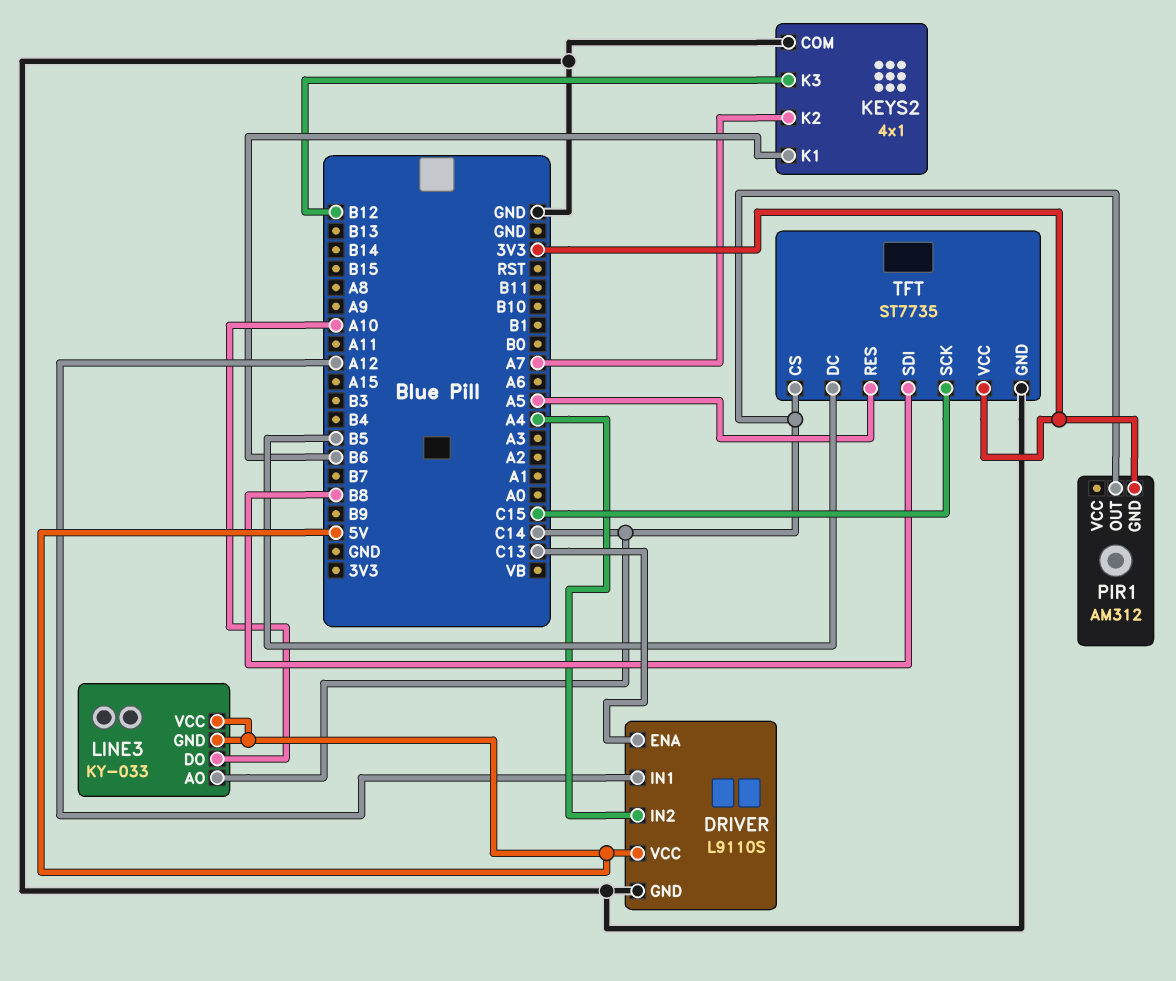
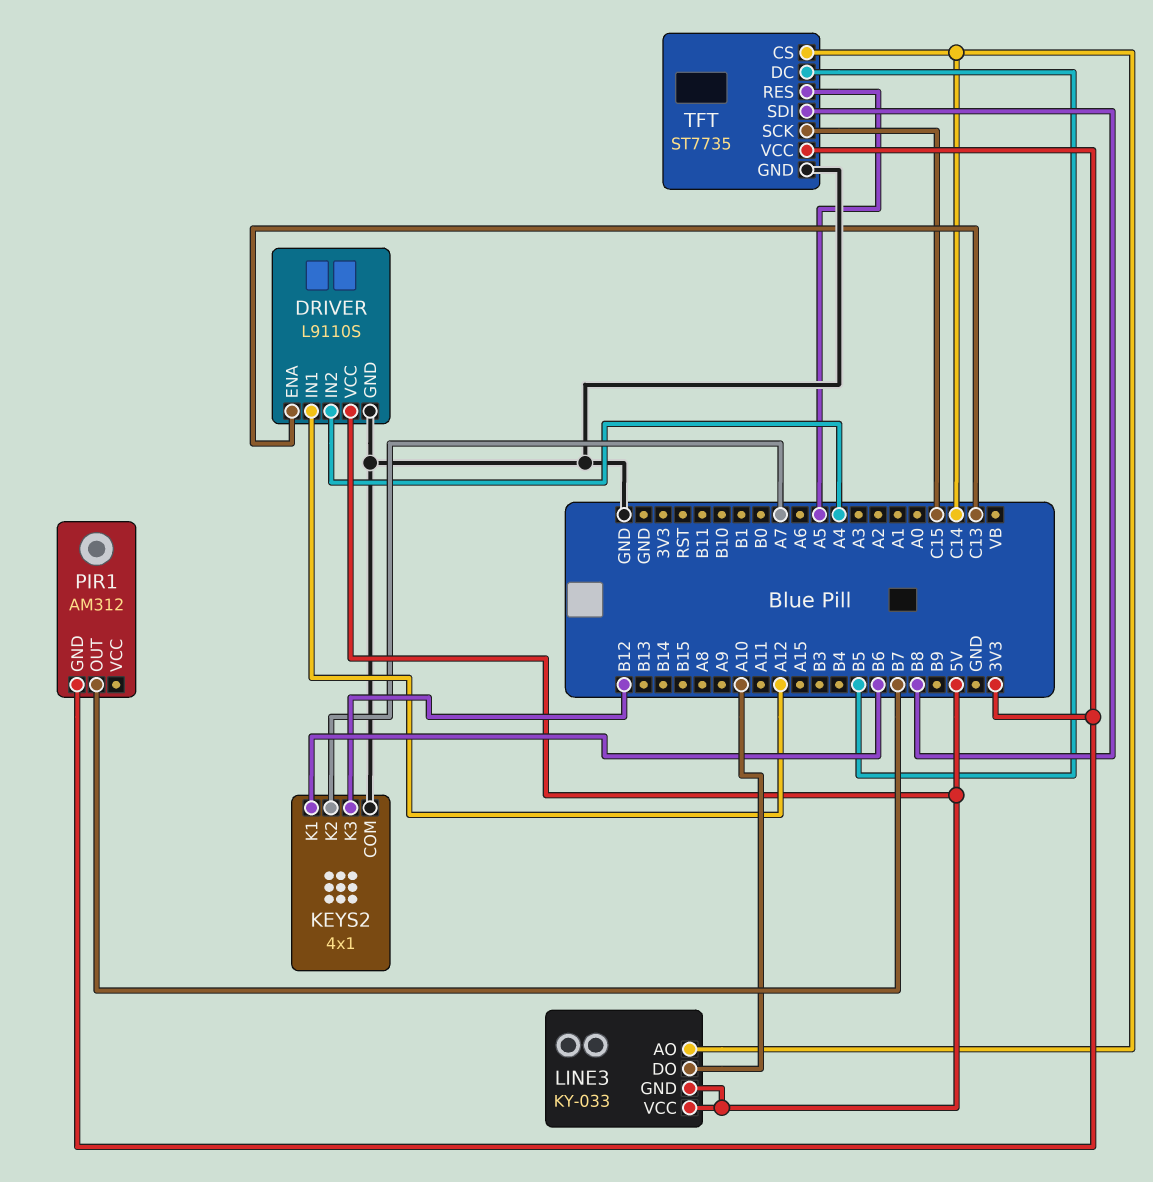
PIR1 pin OUT: C14 -> B7

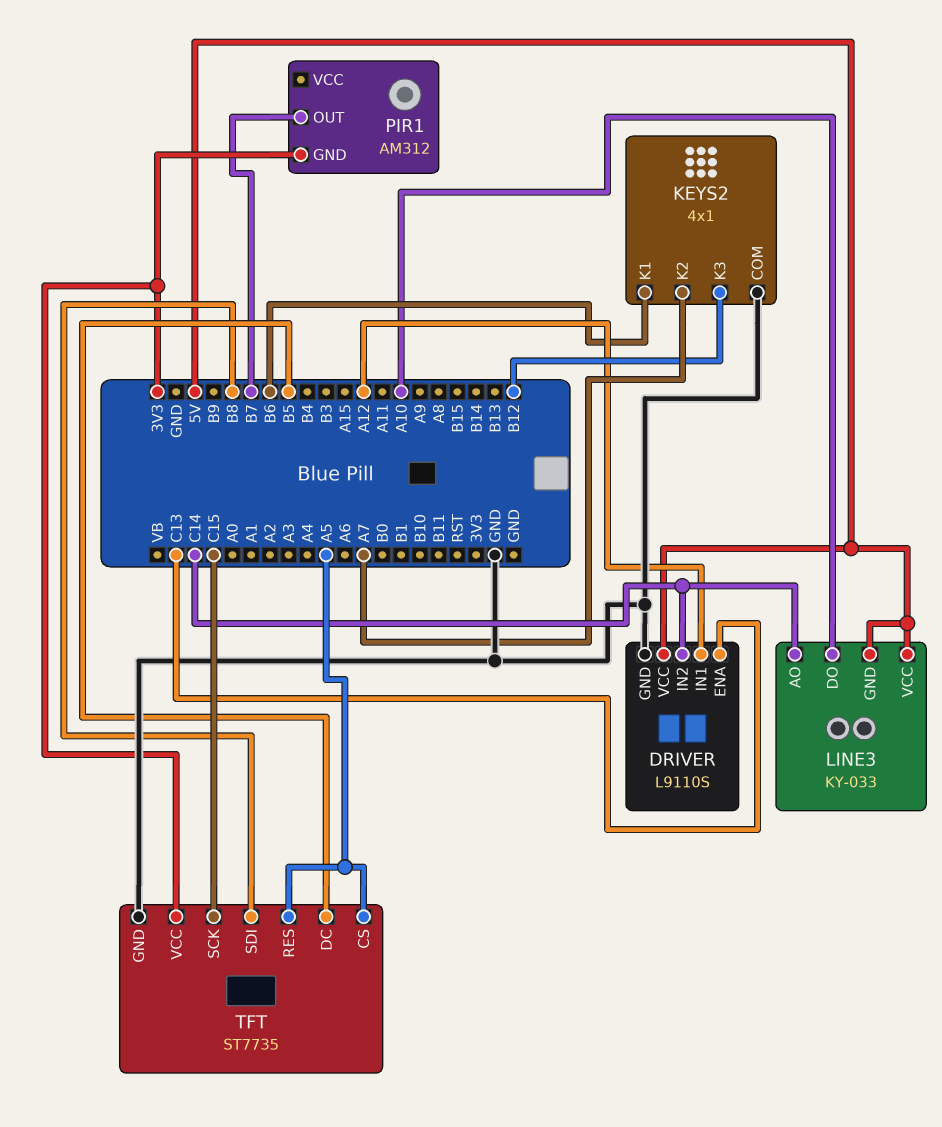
DRIVER pin IN2: A4 -> C14
TFT pin CS: C14 -> A5

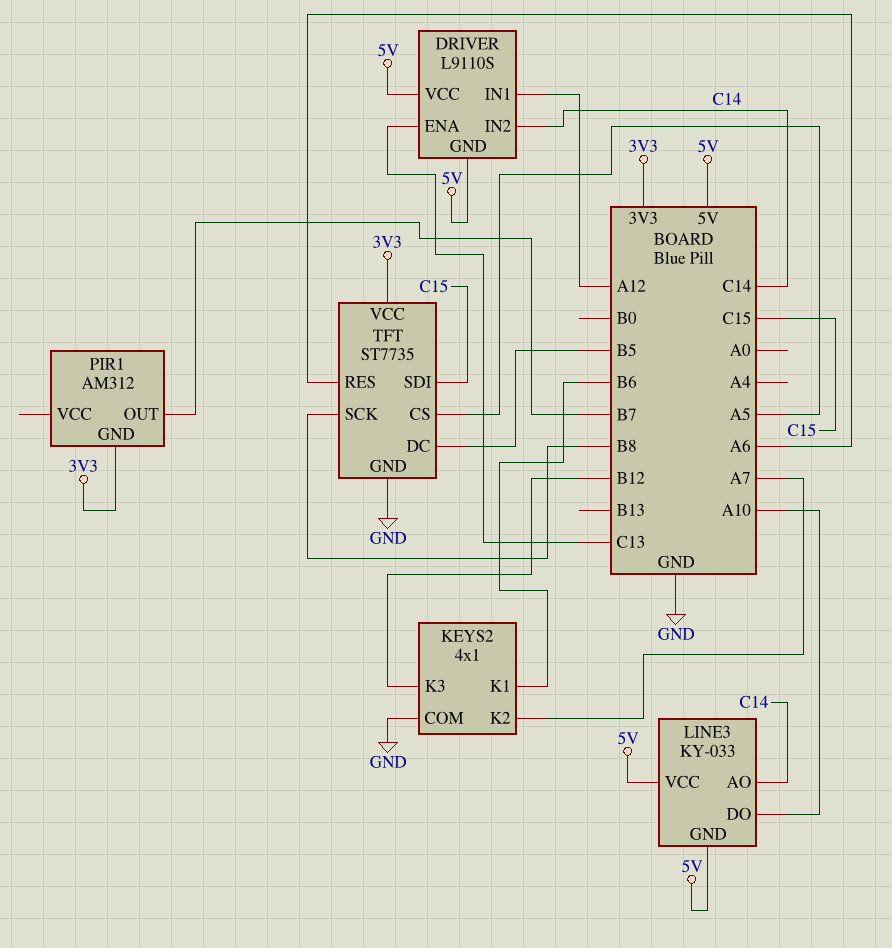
DRIVER pin GND: GND -> 5V
TFT pin RES: A5 -> A6
TFT pin SCK: C15 -> B8
TFT pin SDI: B8 -> C15

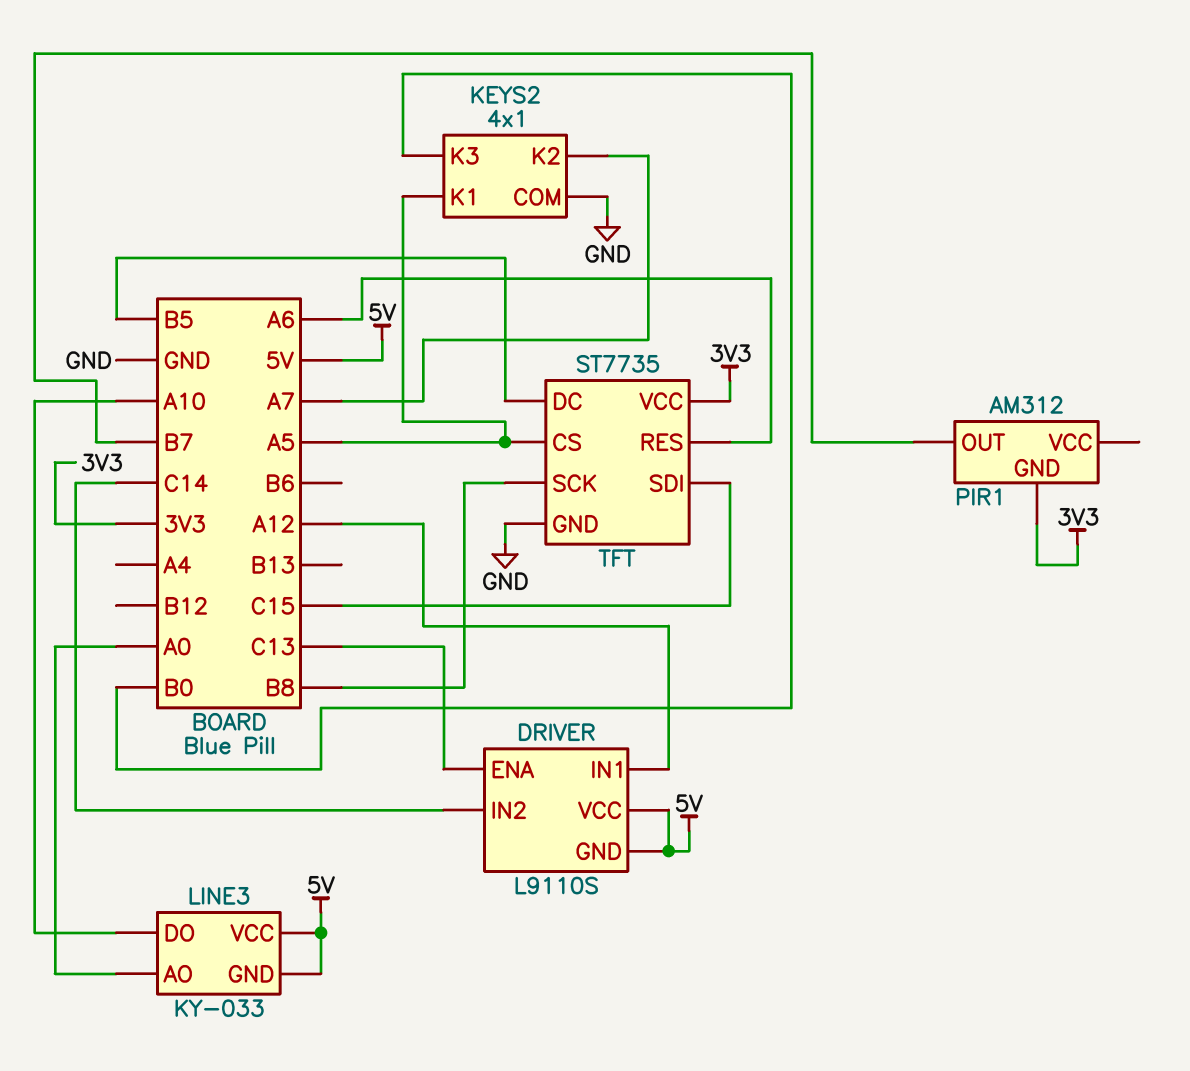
KEYS2 pin K1: B6 -> A5
KEYS2 pin K3: B12 -> B0
LINE3 pin AO: C14 -> A0

